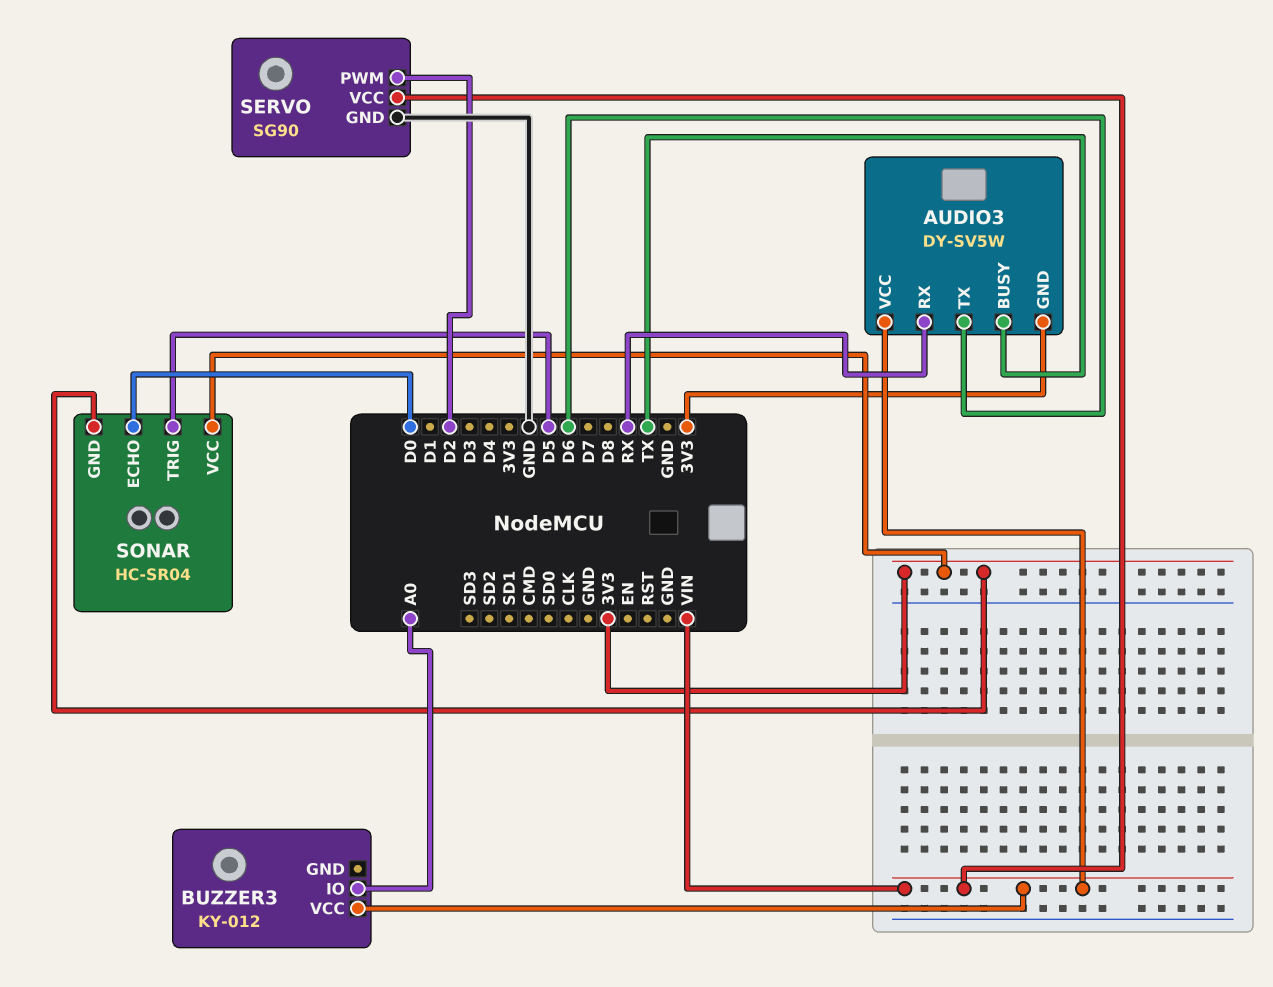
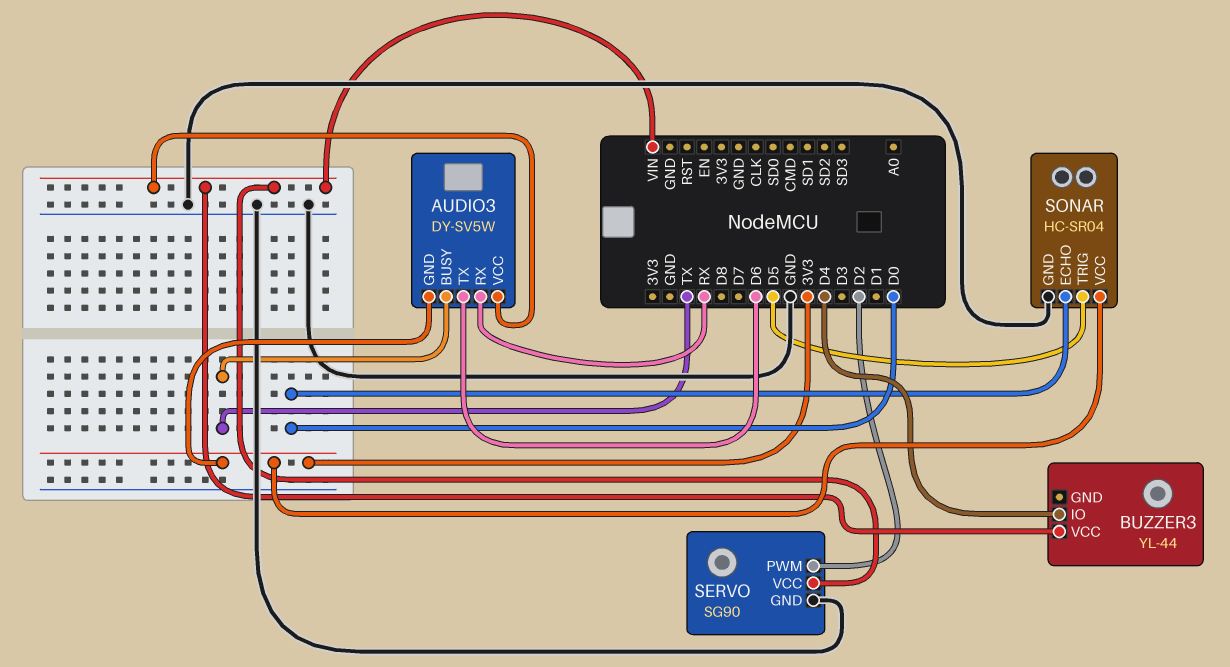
BUZZER3: KY-012 -> YL-44
BUZZER3 pin IO: A0 -> D4
SONAR pin GND: 3V3 -> GND

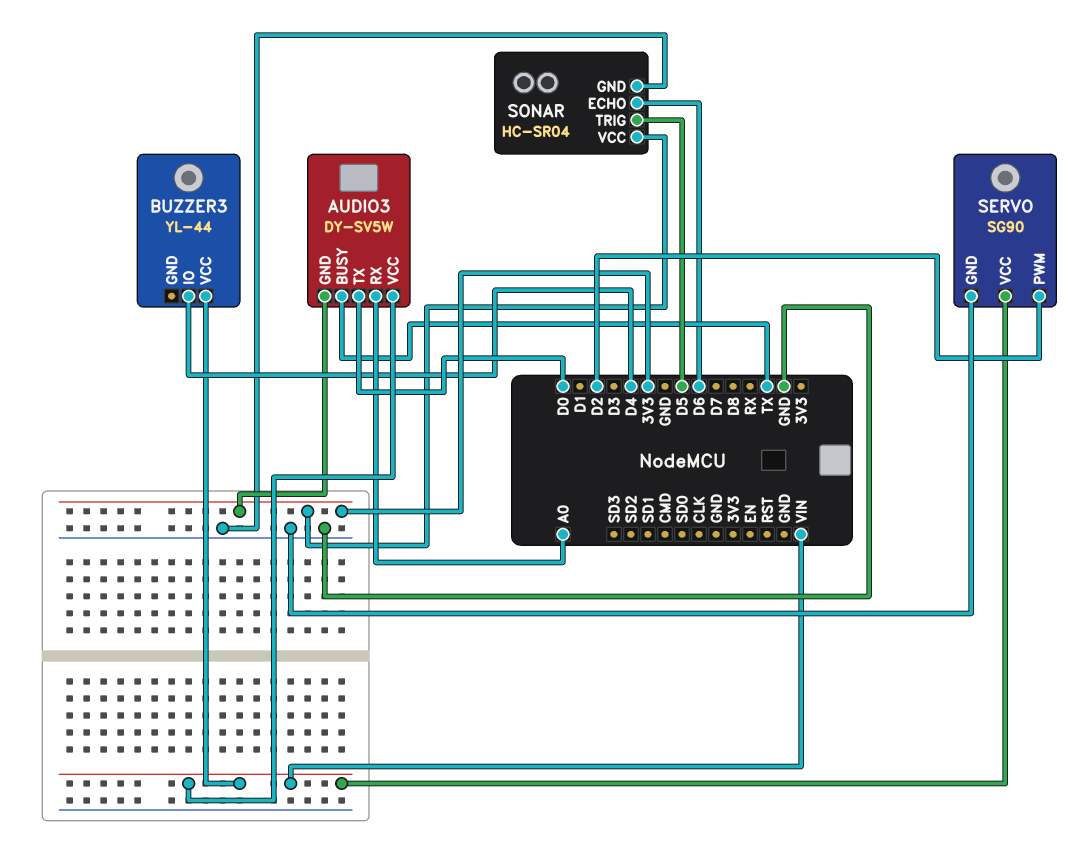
AUDIO3 pin RX: RX -> A0
AUDIO3 pin TX: D6 -> D0
SONAR pin ECHO: D0 -> D6

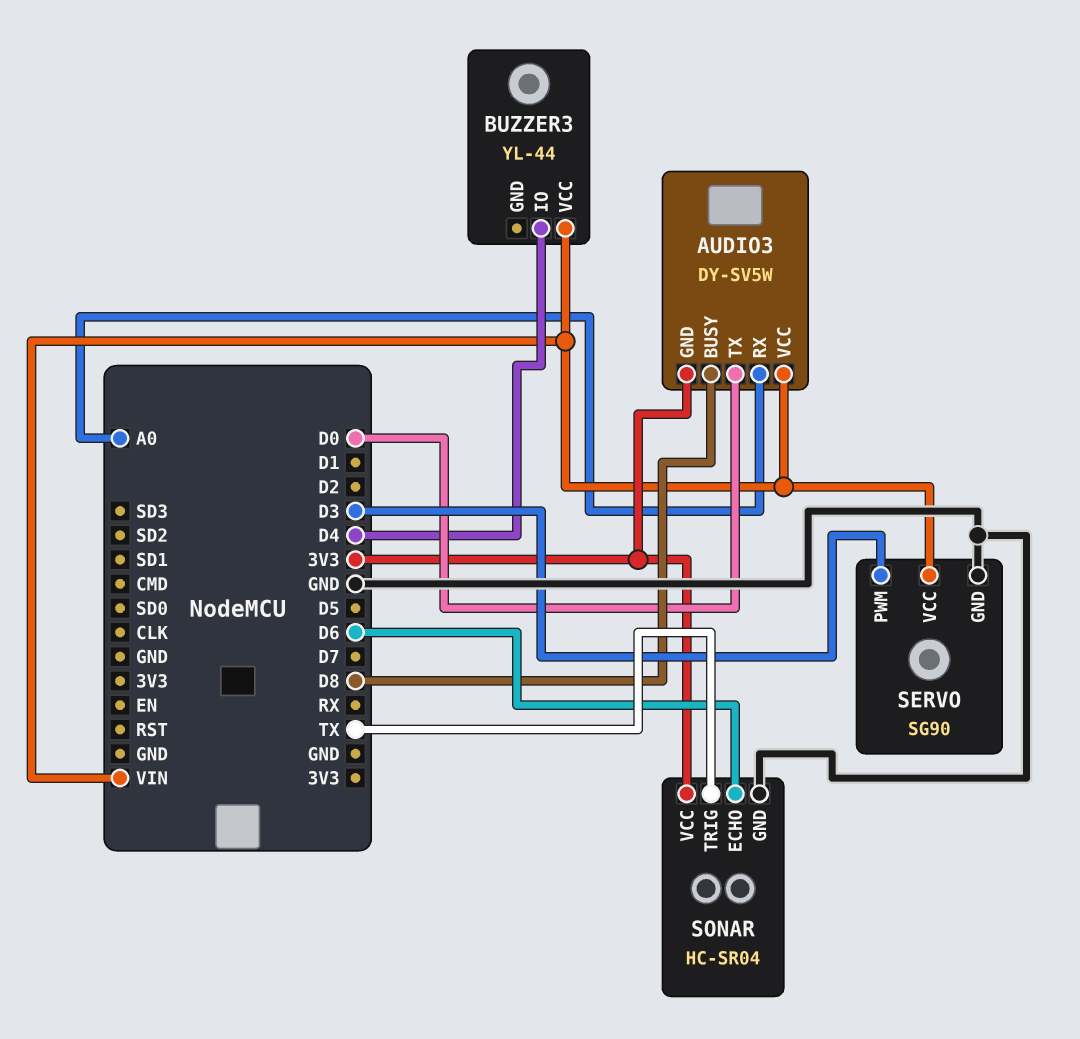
AUDIO3 pin BUSY: TX -> D8
SERVO pin PWM: D2 -> D3
SONAR pin TRIG: D5 -> TX

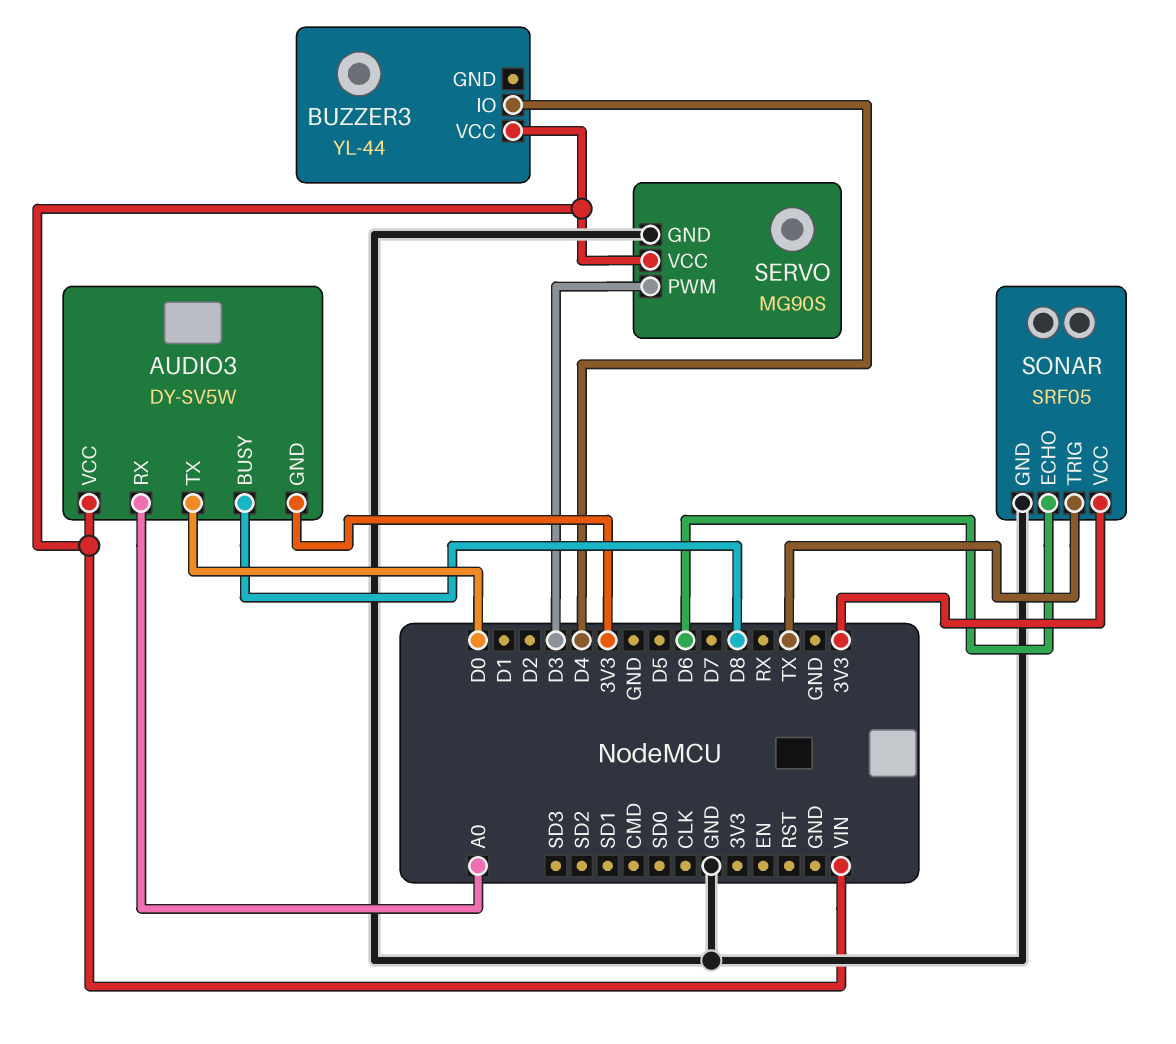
SERVO: SG90 -> MG90S
SONAR: HC-SR04 -> SRF05

